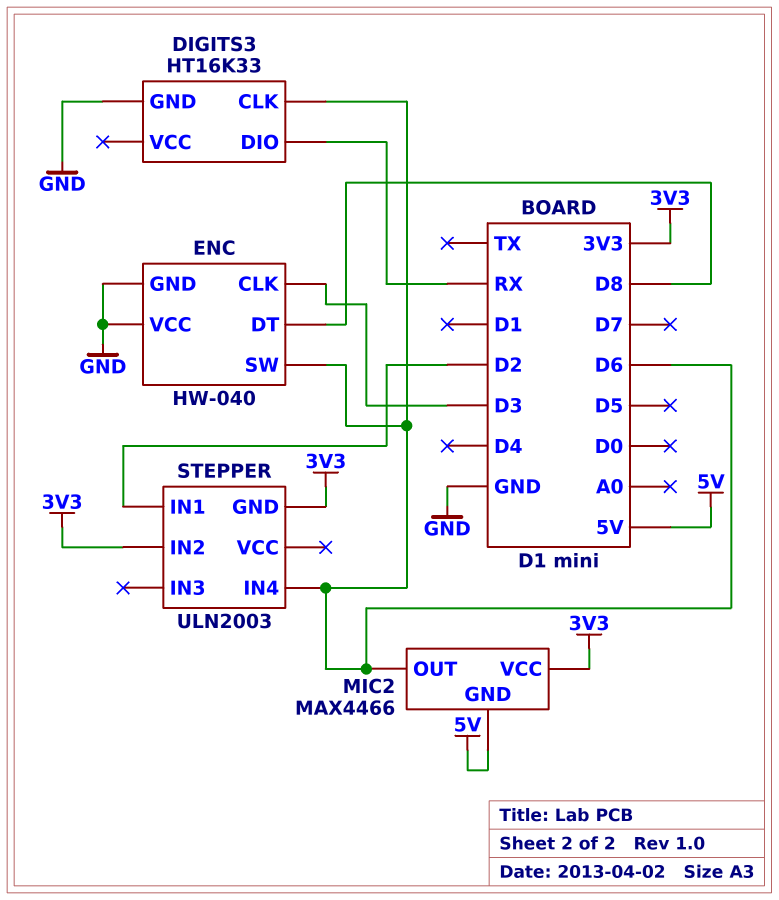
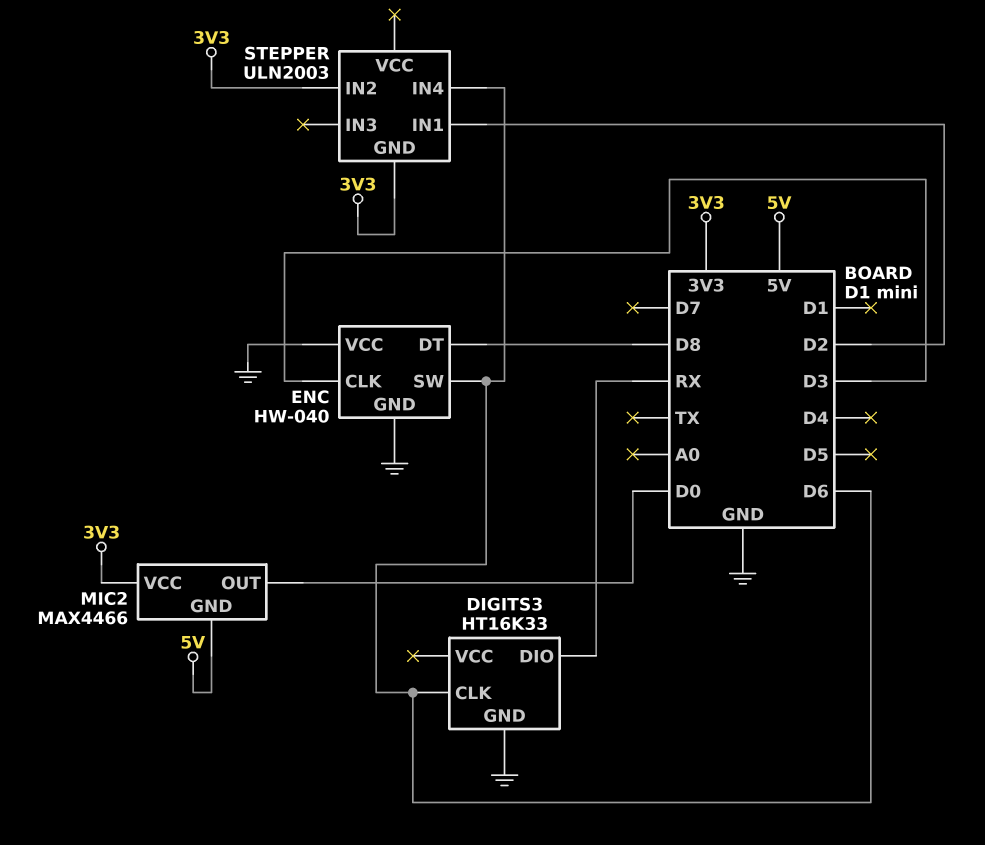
MIC2 pin OUT: D6 -> D0

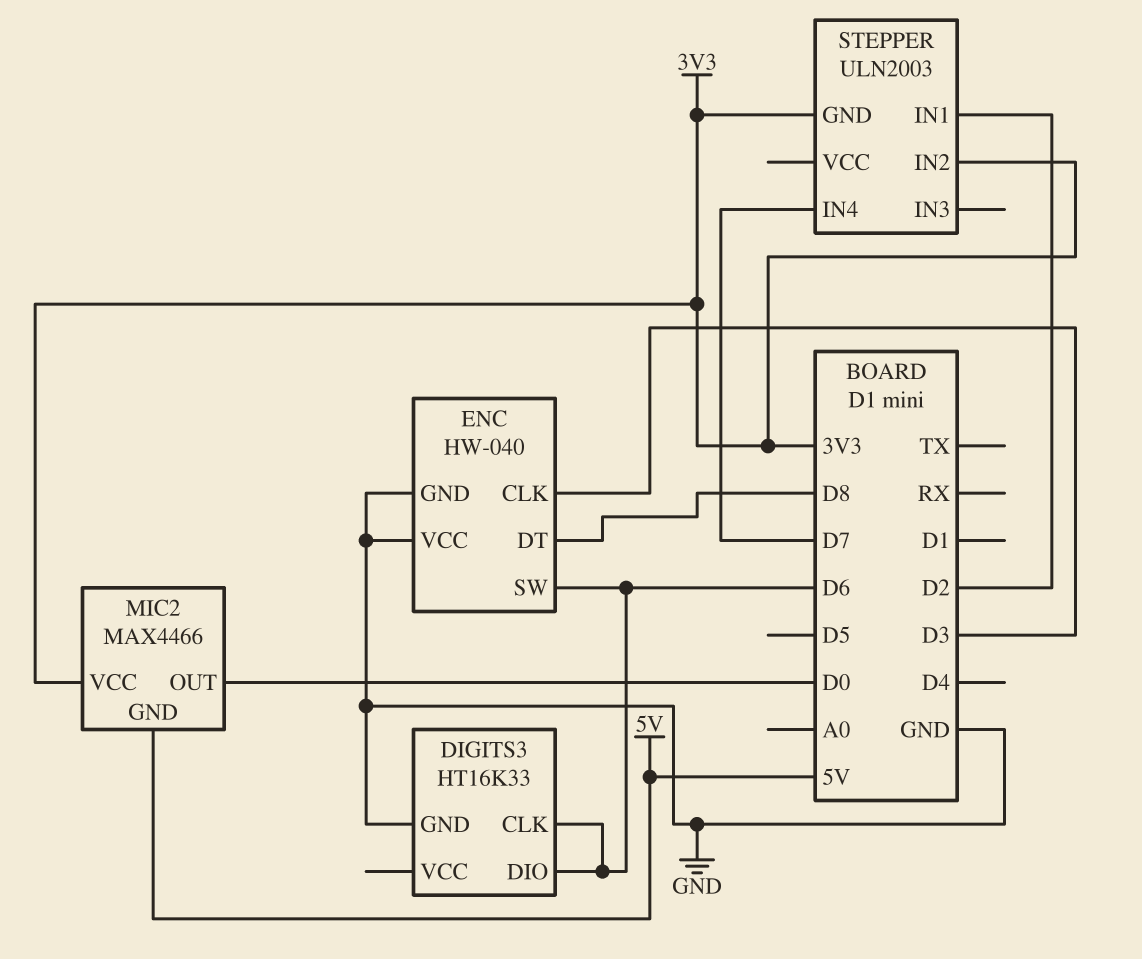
DIGITS3 pin DIO: RX -> D6
STEPPER pin IN4: D6 -> D7

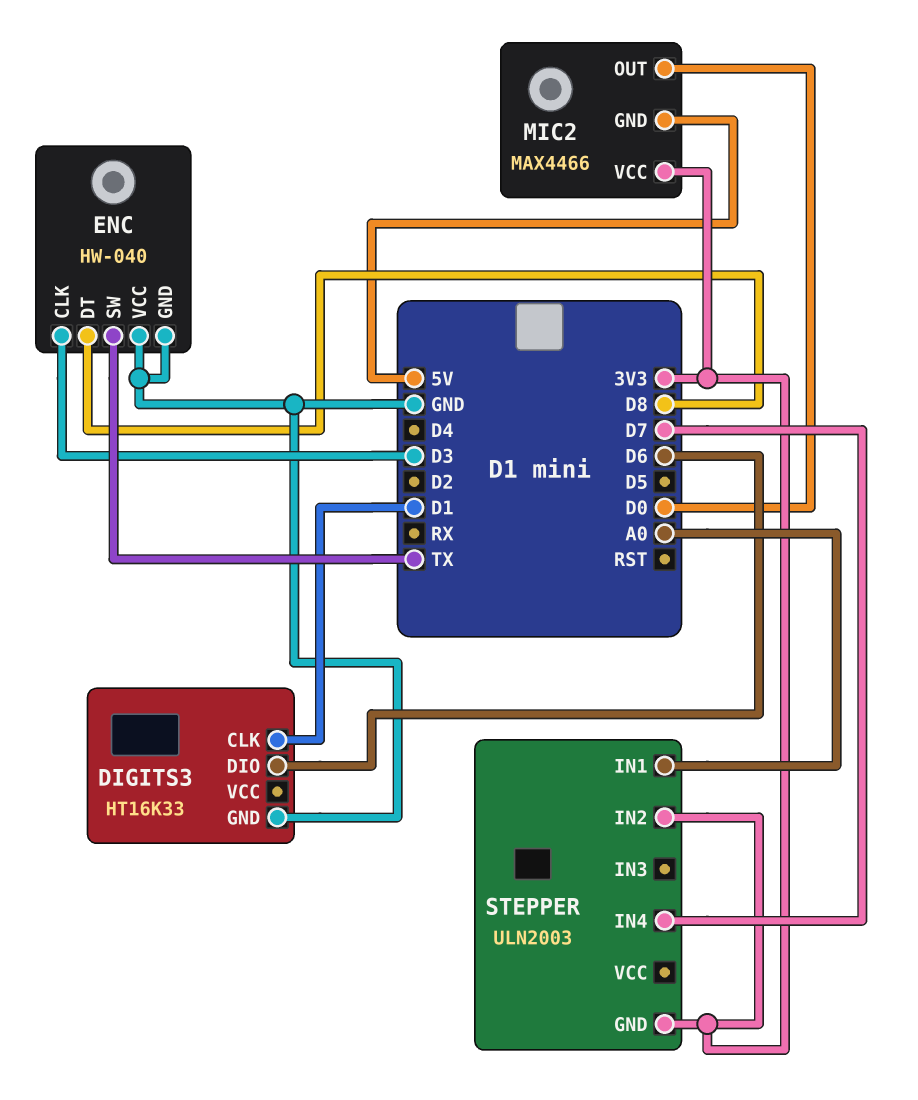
DIGITS3 pin CLK: D6 -> D1
ENC pin SW: D6 -> TX
STEPPER pin IN1: D2 -> A0

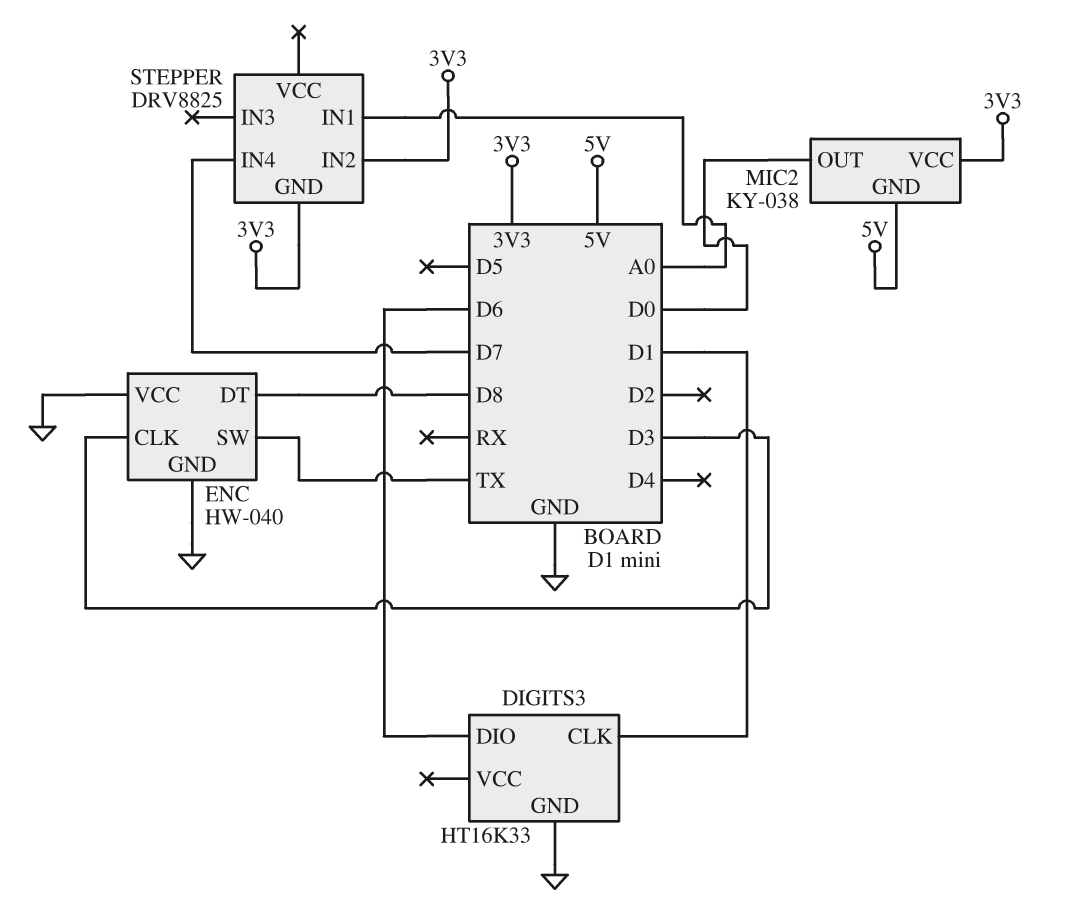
MIC2: MAX4466 -> KY-038
STEPPER: ULN2003 -> DRV8825

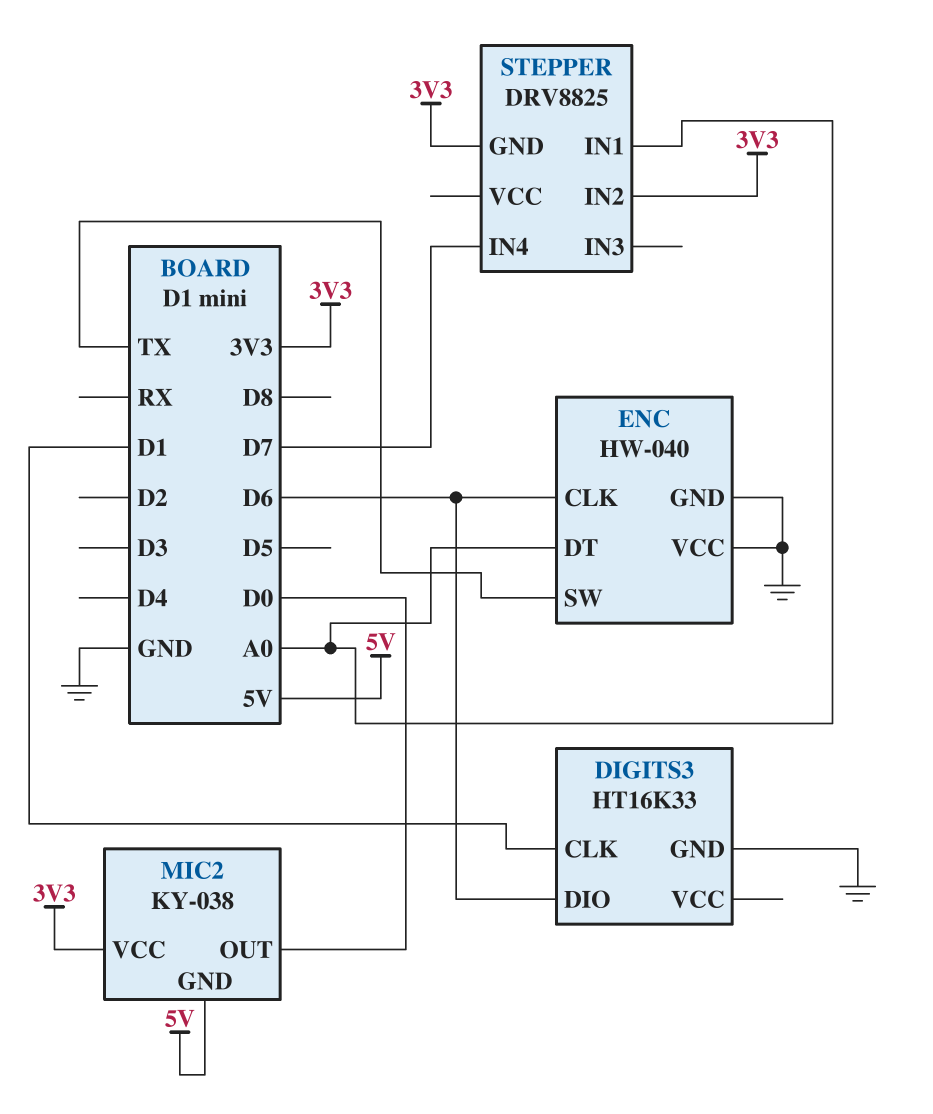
ENC pin CLK: D3 -> D6
ENC pin DT: D8 -> A0

